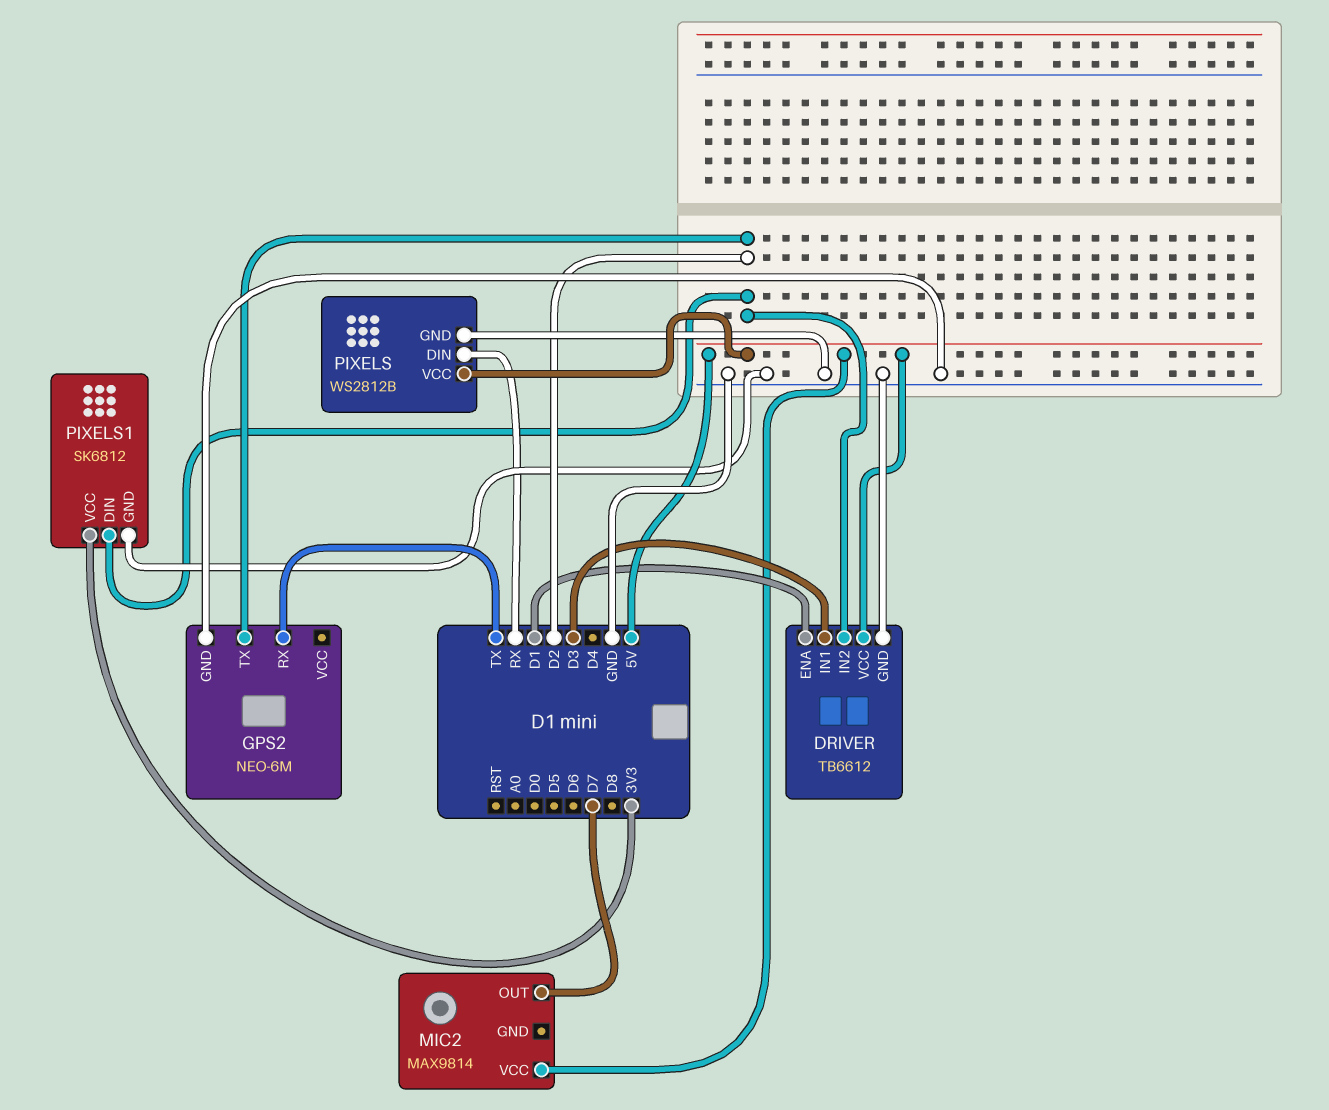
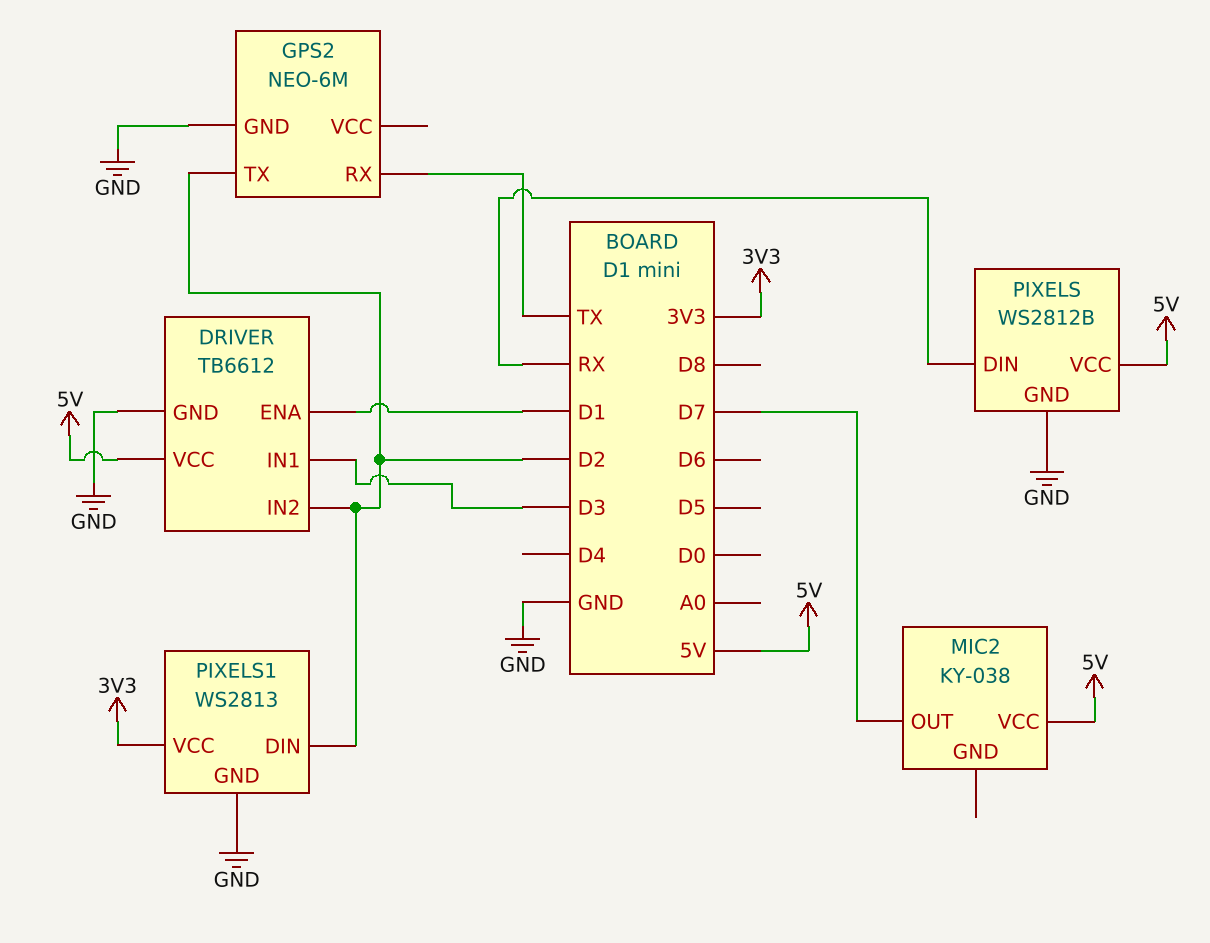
MIC2: MAX9814 -> KY-038
PIXELS1: SK6812 -> WS2813

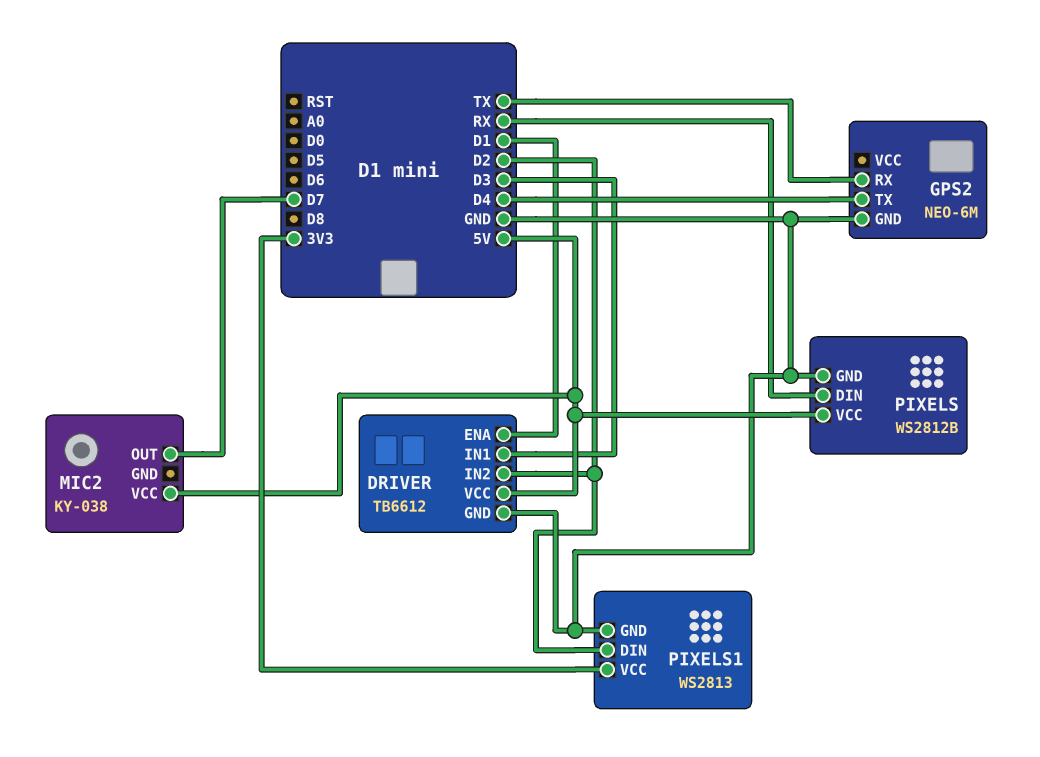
GPS2 pin TX: D2 -> D4

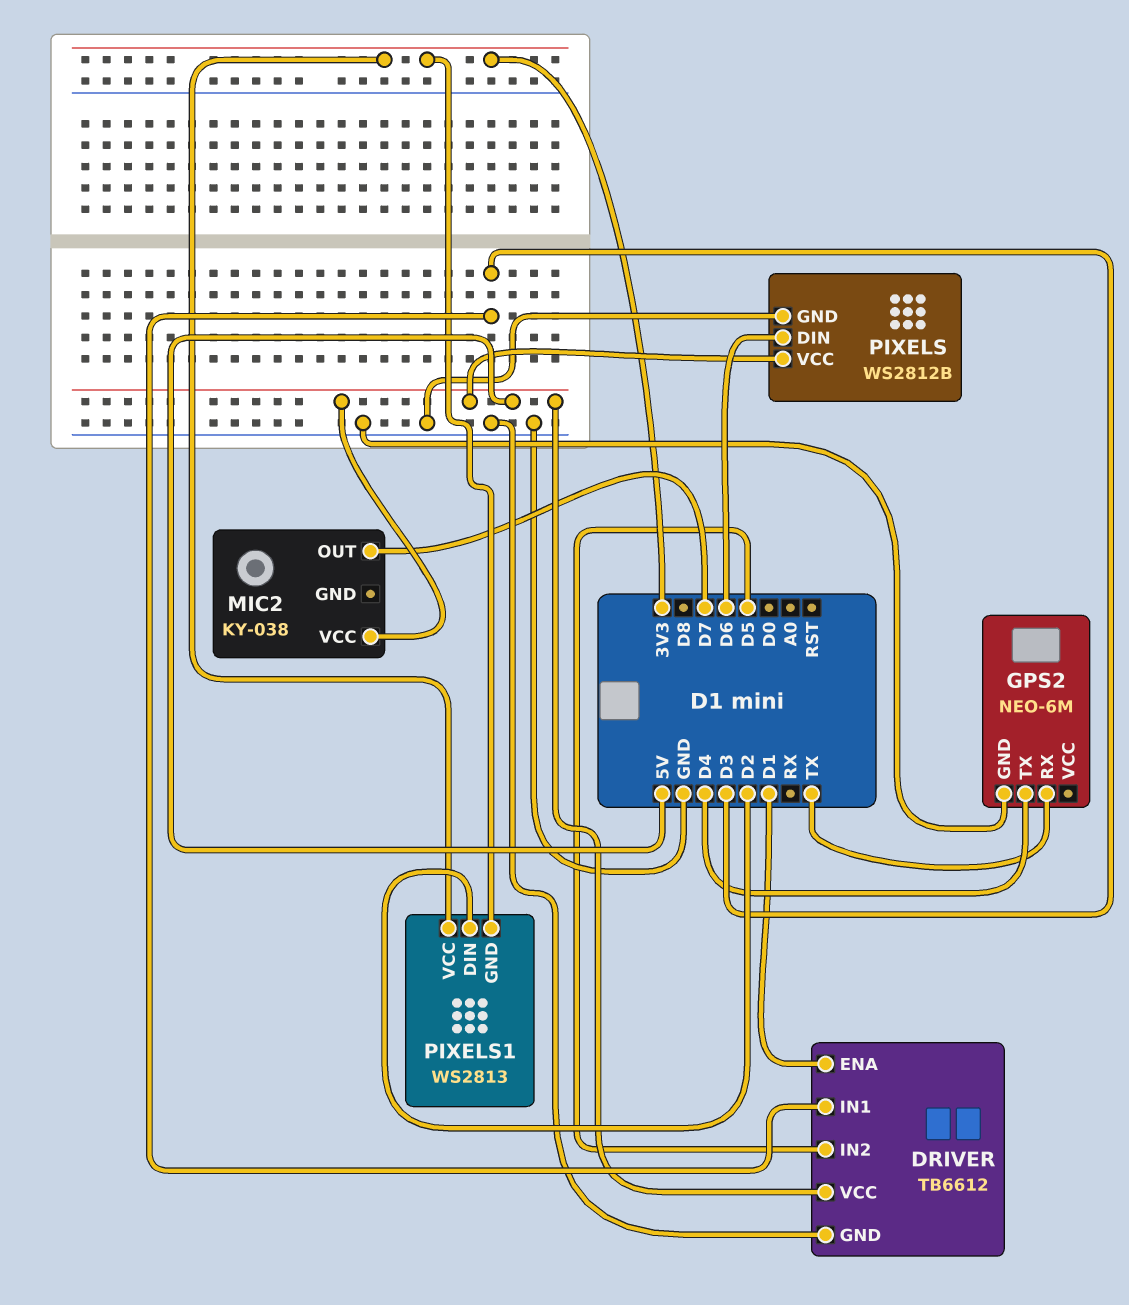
DRIVER pin IN2: D2 -> D5
PIXELS pin DIN: RX -> D6
PIXELS1 pin GND: GND -> 3V3

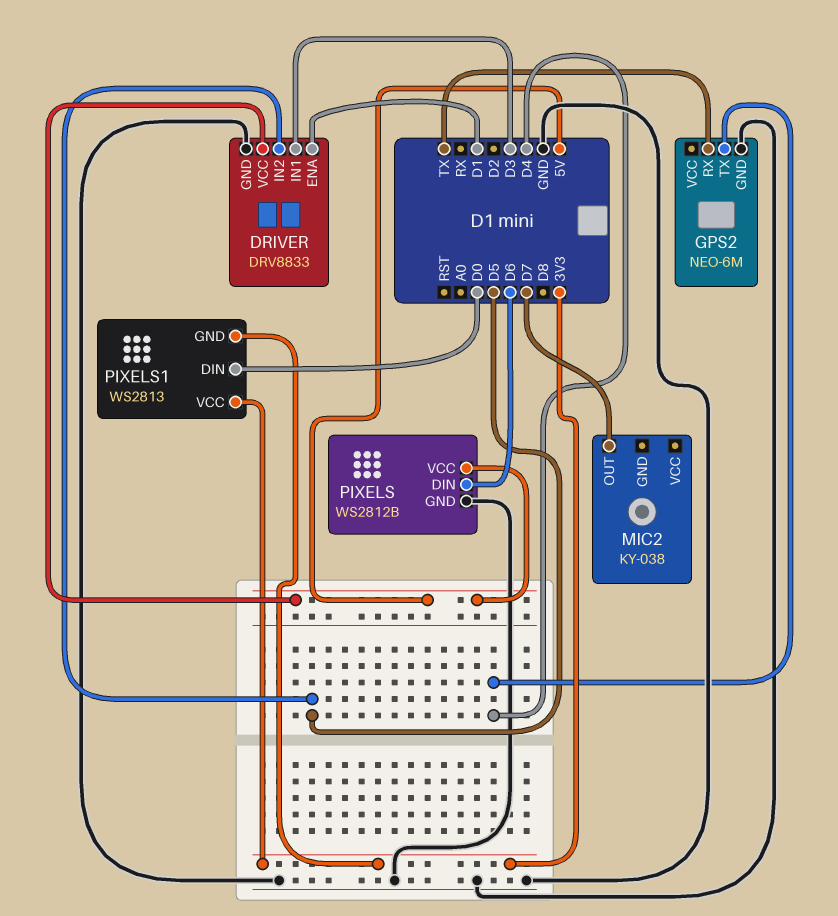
DRIVER: TB6612 -> DRV8833
MIC2 pin VCC: 5V -> none
PIXELS1 pin DIN: D2 -> D0

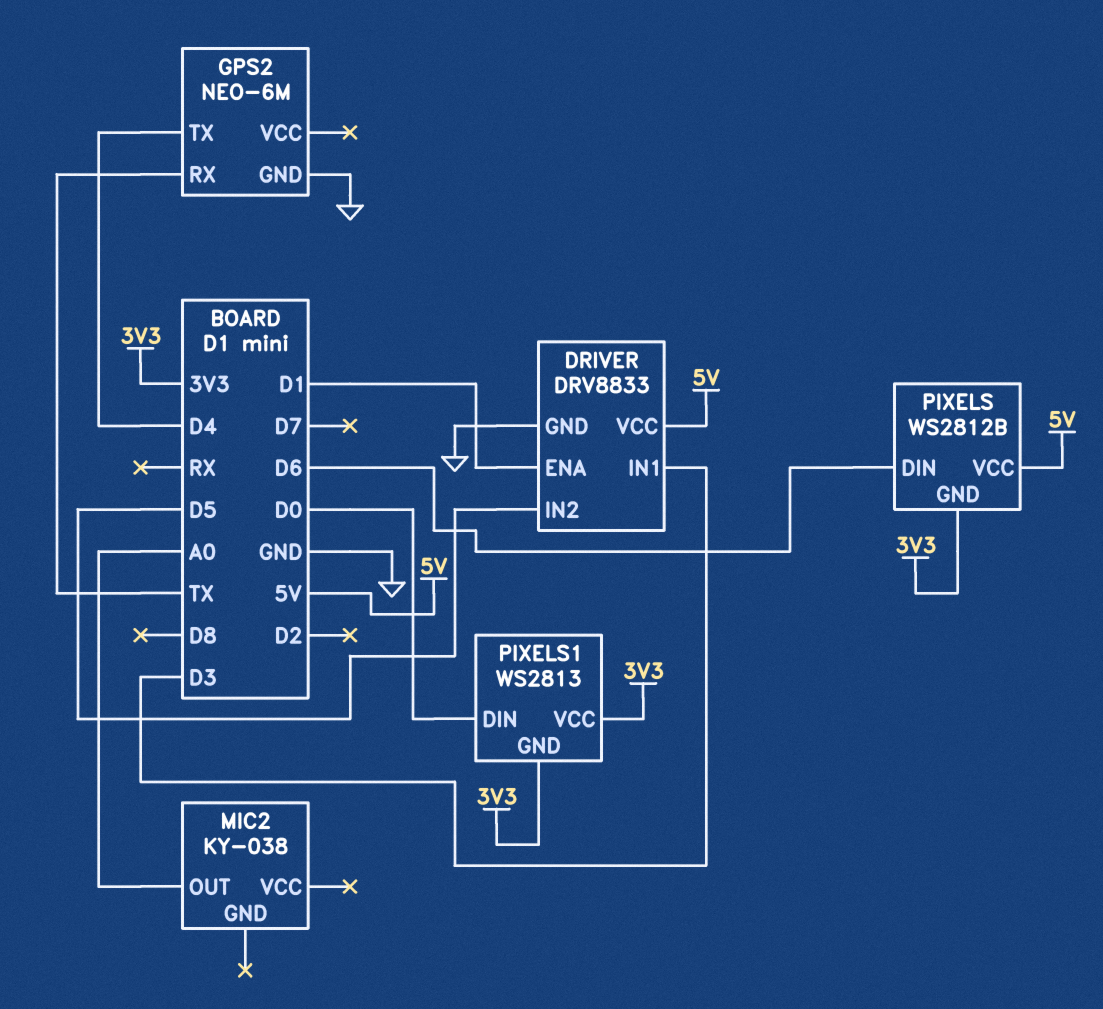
MIC2 pin OUT: D7 -> A0
PIXELS pin GND: GND -> 3V3

